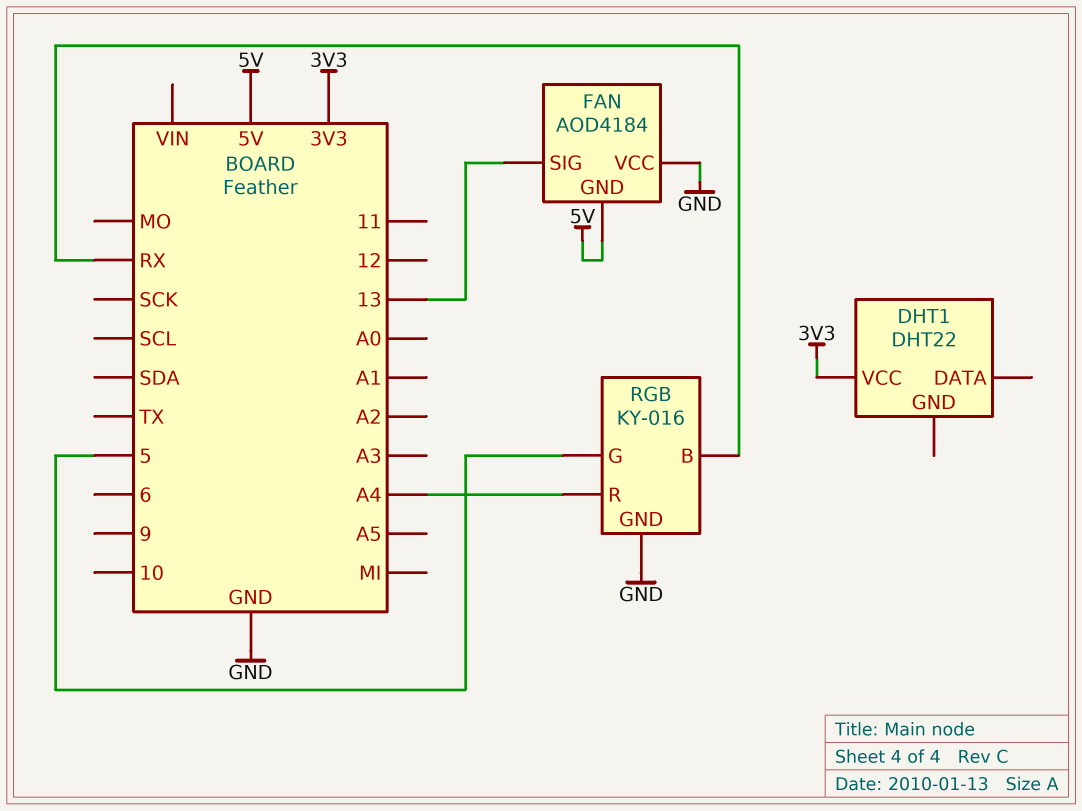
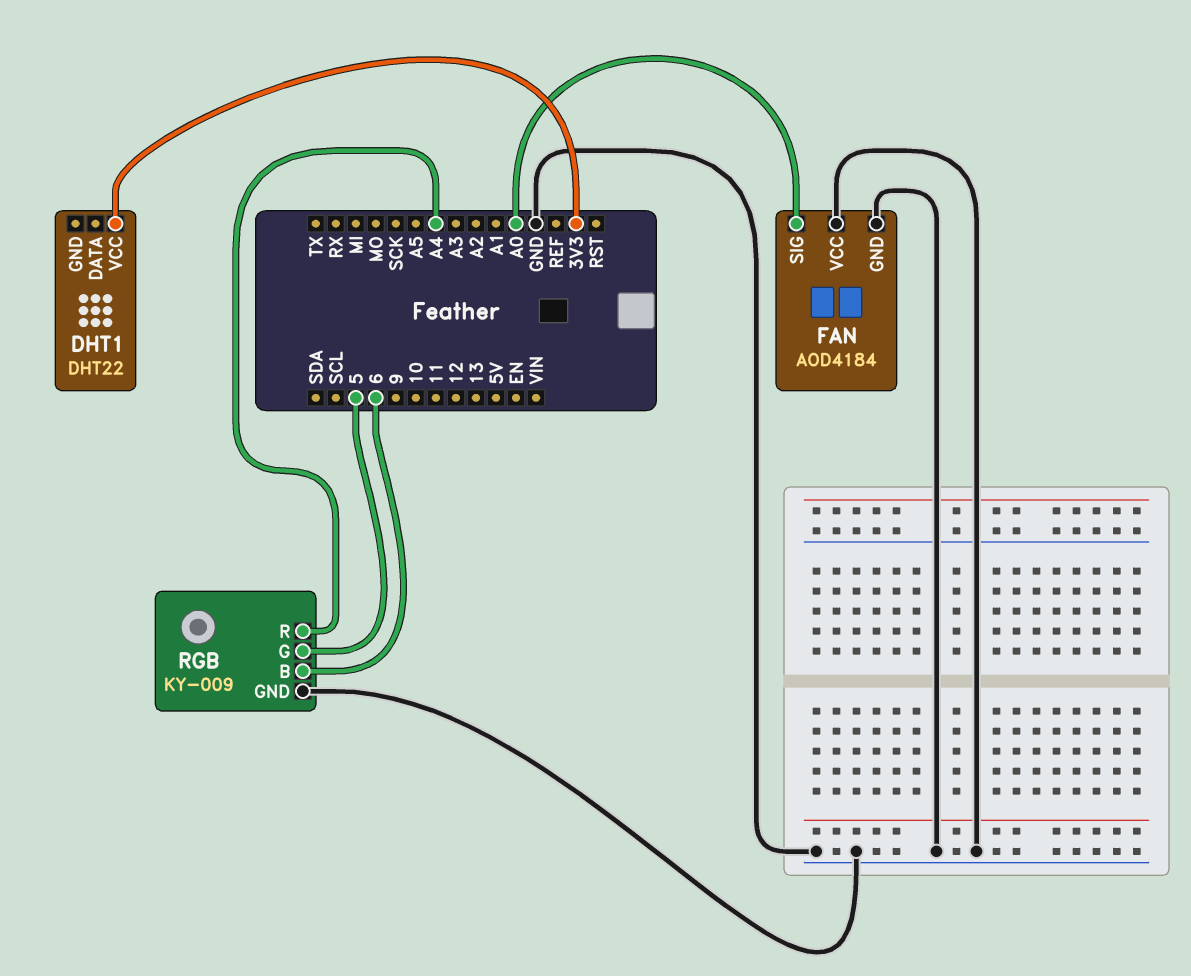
FAN pin GND: 5V -> GND
FAN pin SIG: 13 -> A0
RGB: KY-016 -> KY-009
RGB pin B: RX -> 6

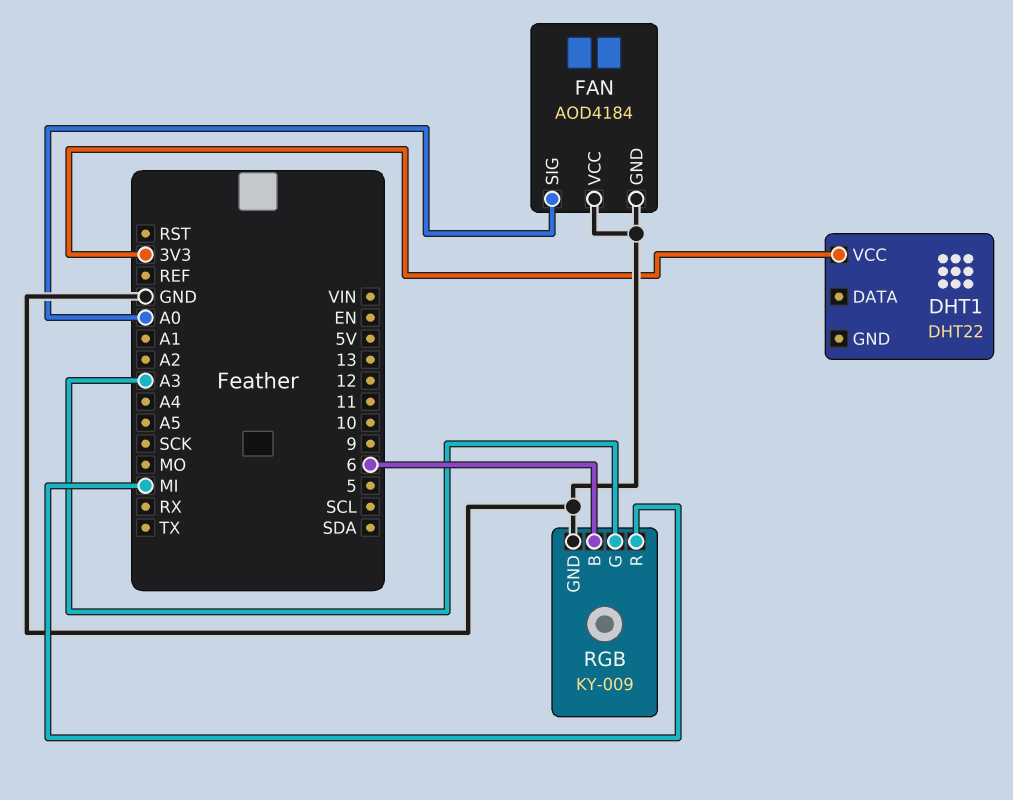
RGB pin G: 5 -> A3
RGB pin R: A4 -> MI

